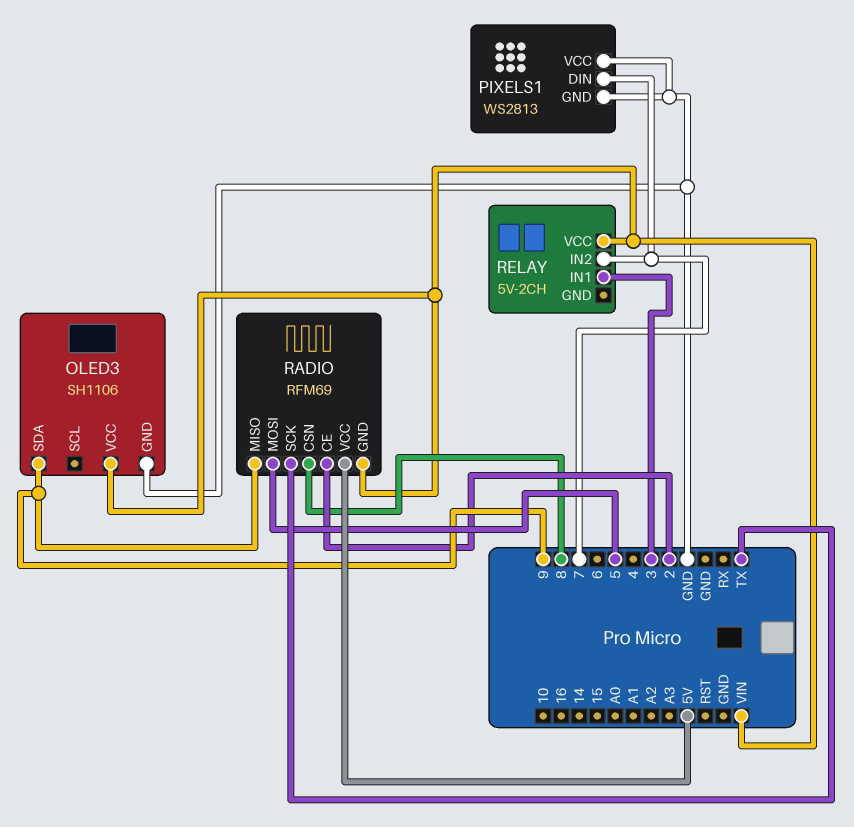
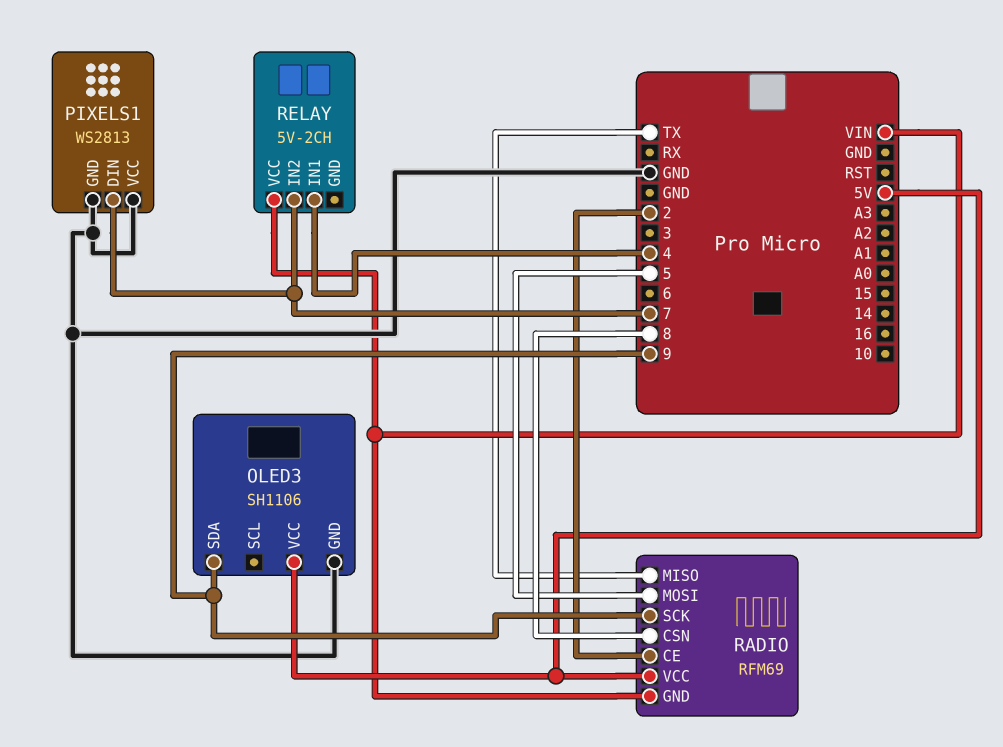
OLED3 pin VCC: VIN -> 5V
RADIO pin MISO: 9 -> TX
RADIO pin SCK: TX -> 9
RELAY pin IN1: 3 -> 4

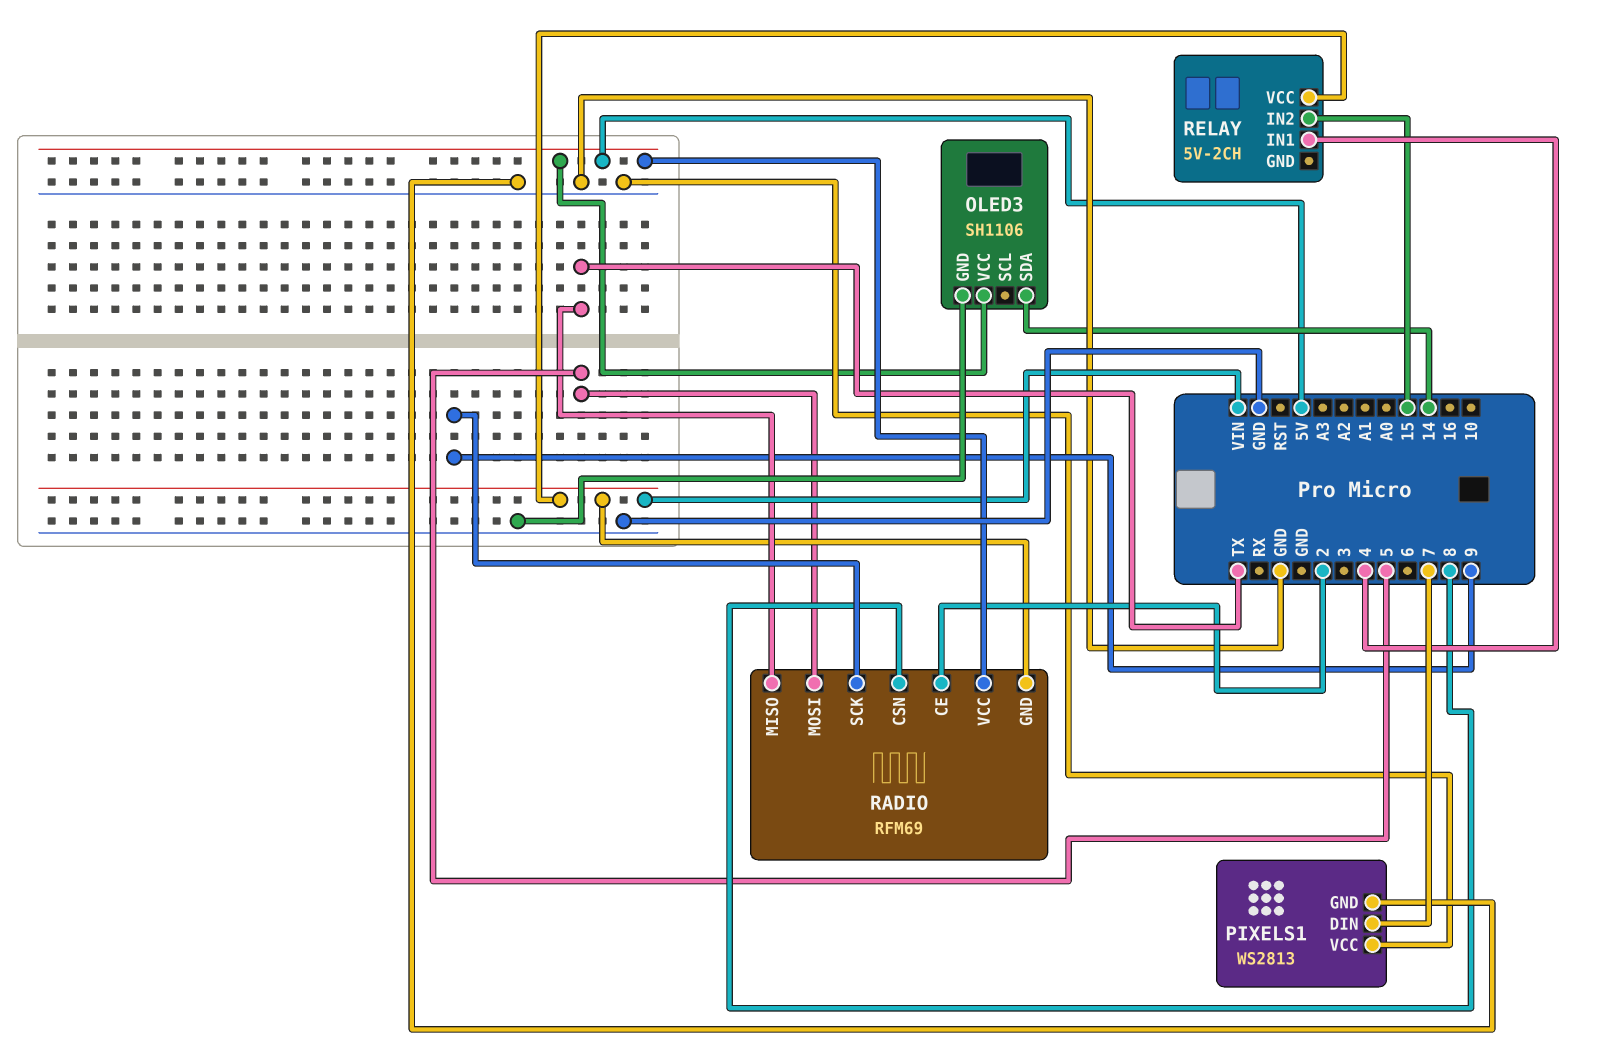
OLED3 pin SDA: 9 -> 14
RELAY pin IN2: 7 -> 15

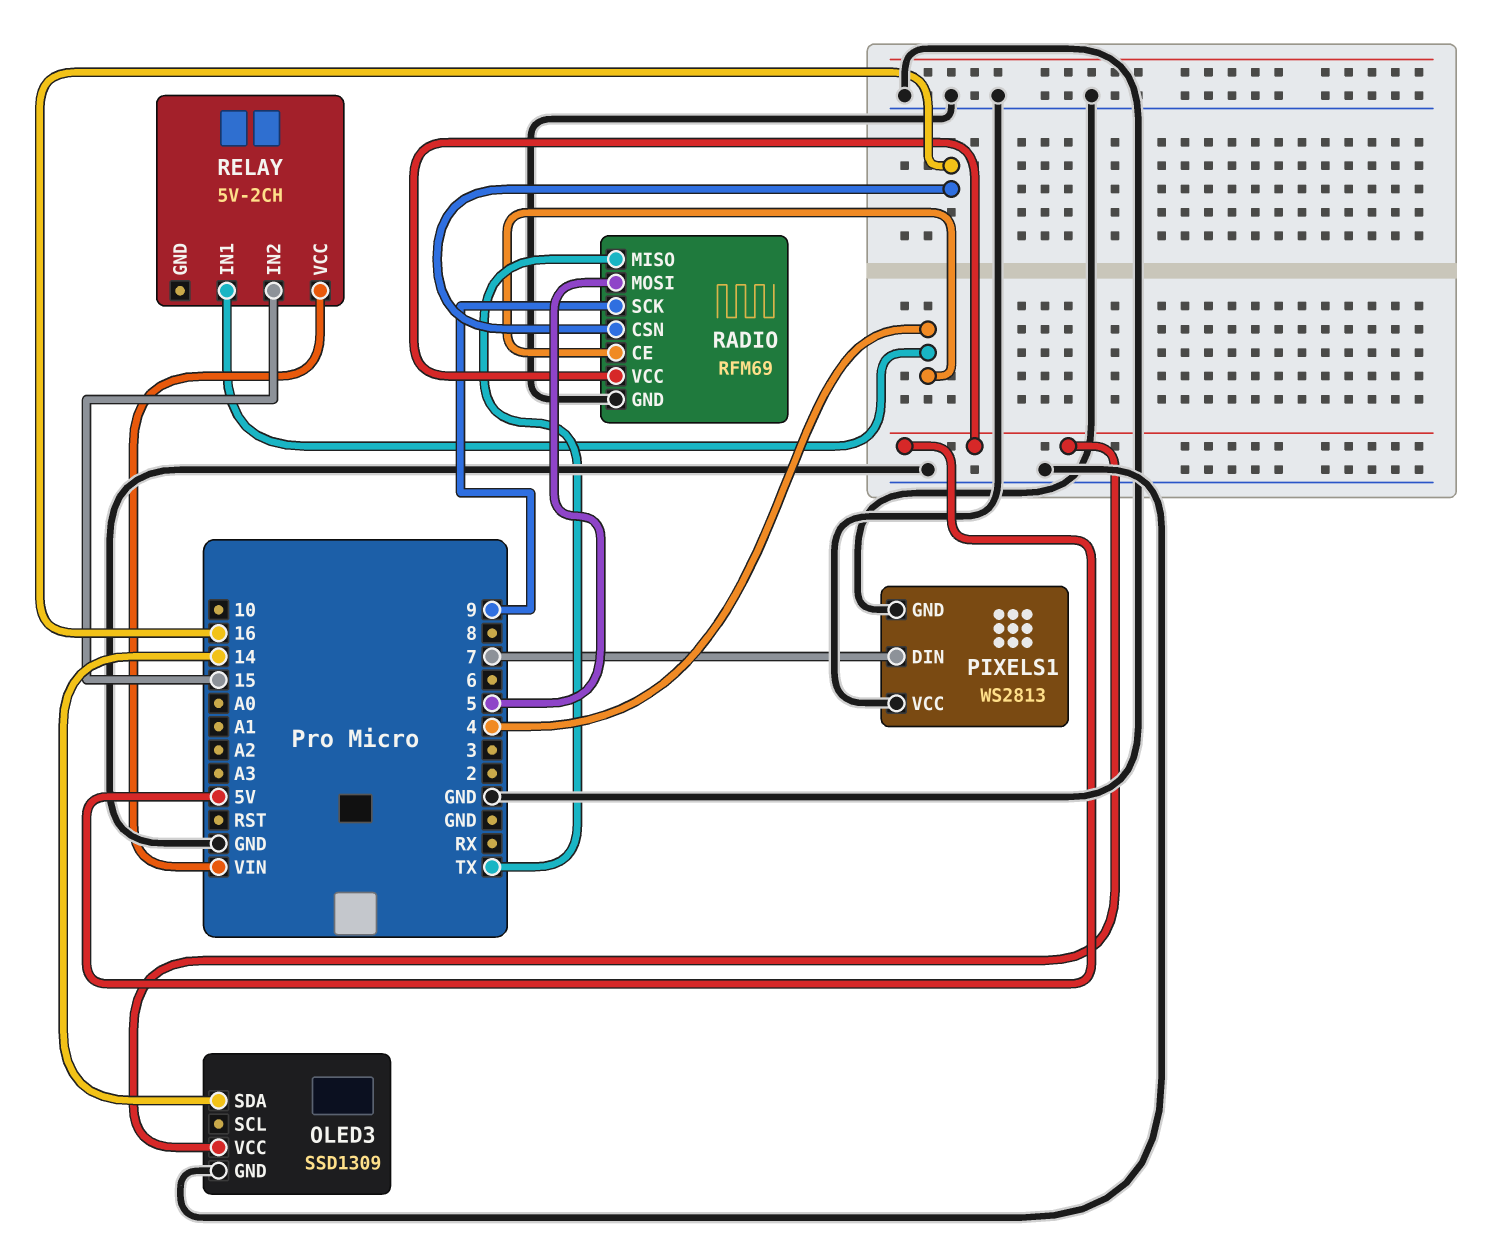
OLED3: SH1106 -> SSD1309
RADIO pin CE: 2 -> 4
RADIO pin CSN: 8 -> 16
RADIO pin GND: VIN -> GND

